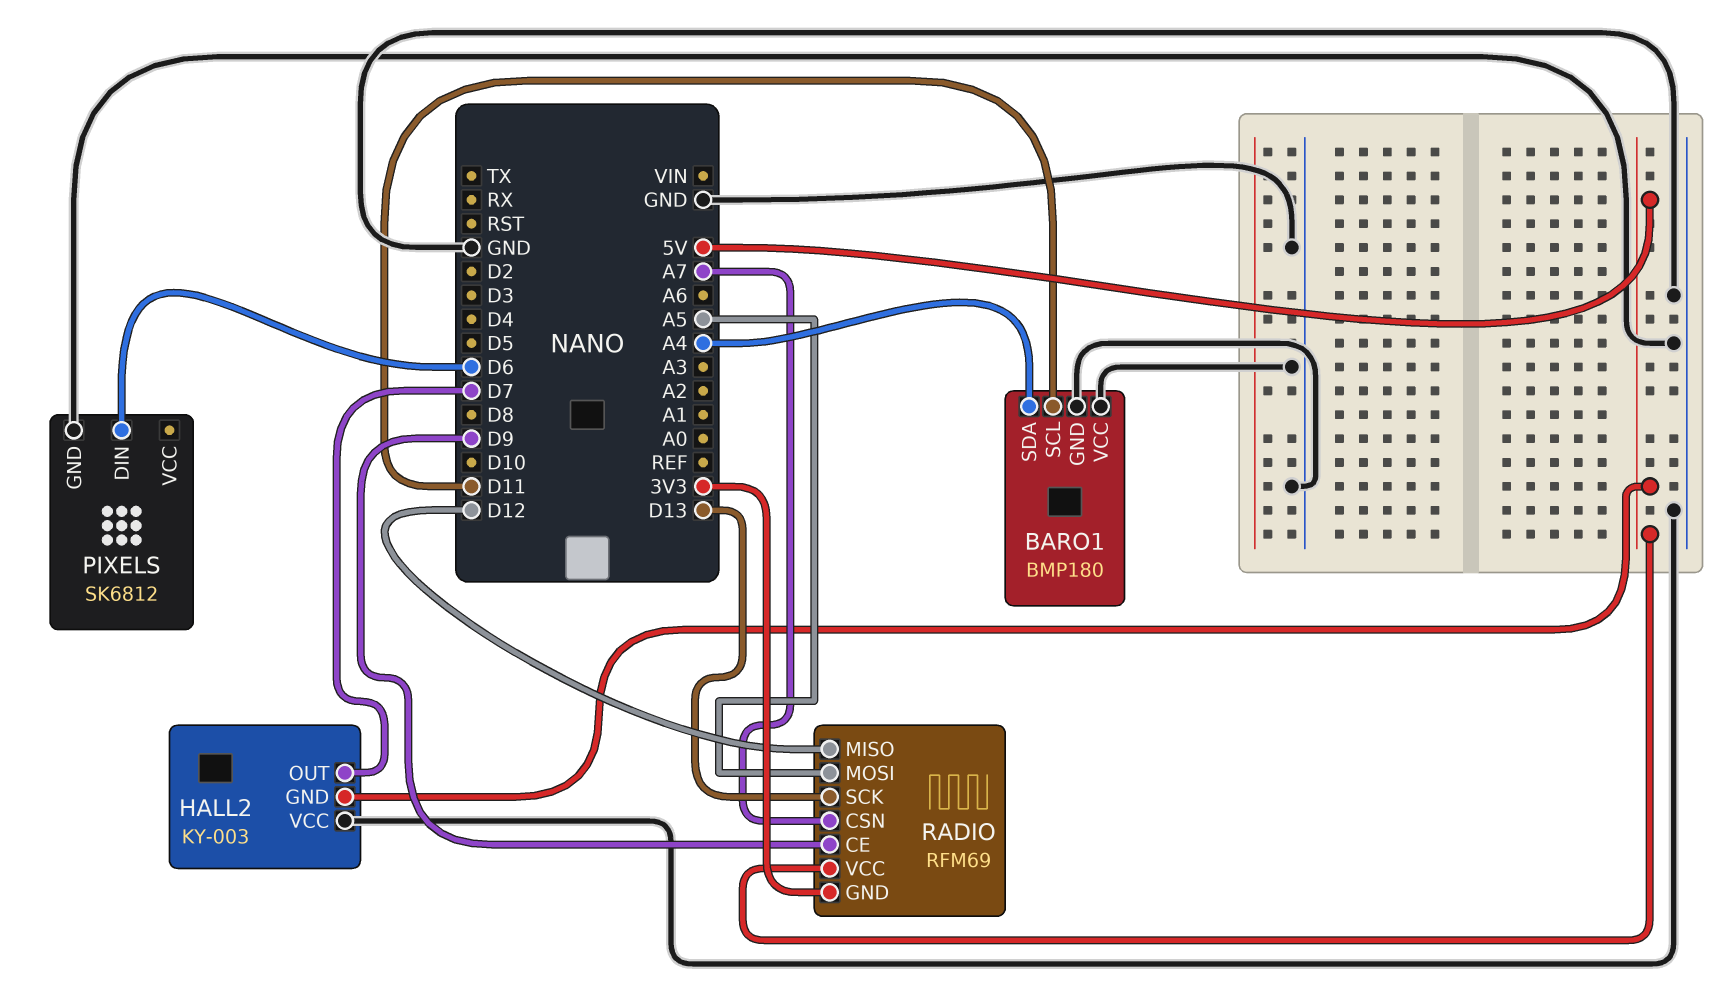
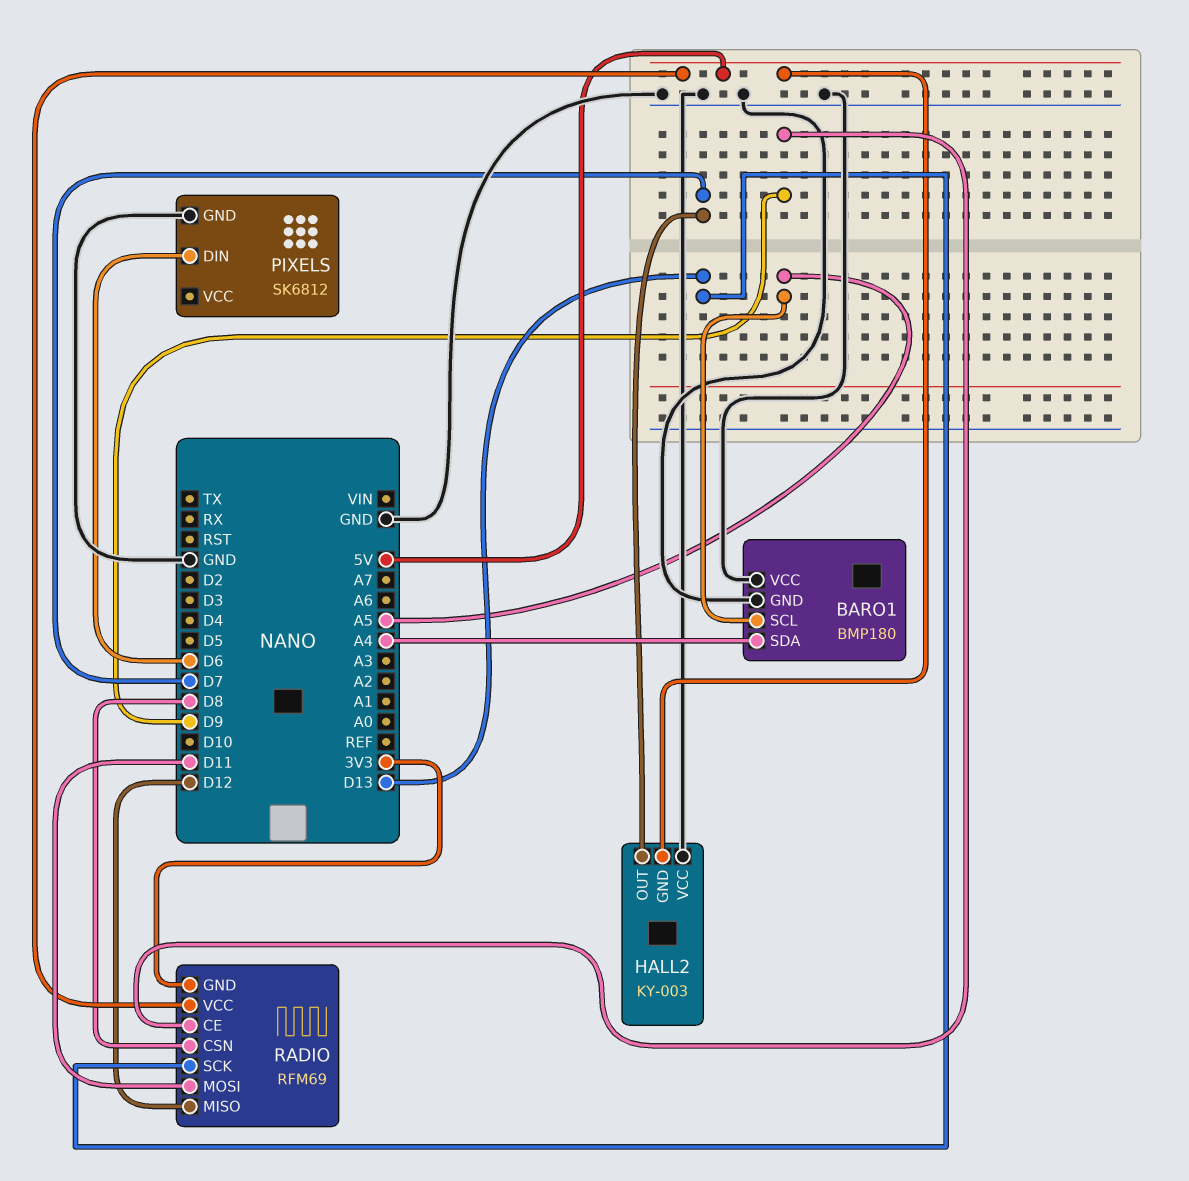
BARO1 pin SCL: D11 -> A5
RADIO pin CSN: A7 -> D8
RADIO pin MOSI: A5 -> D11

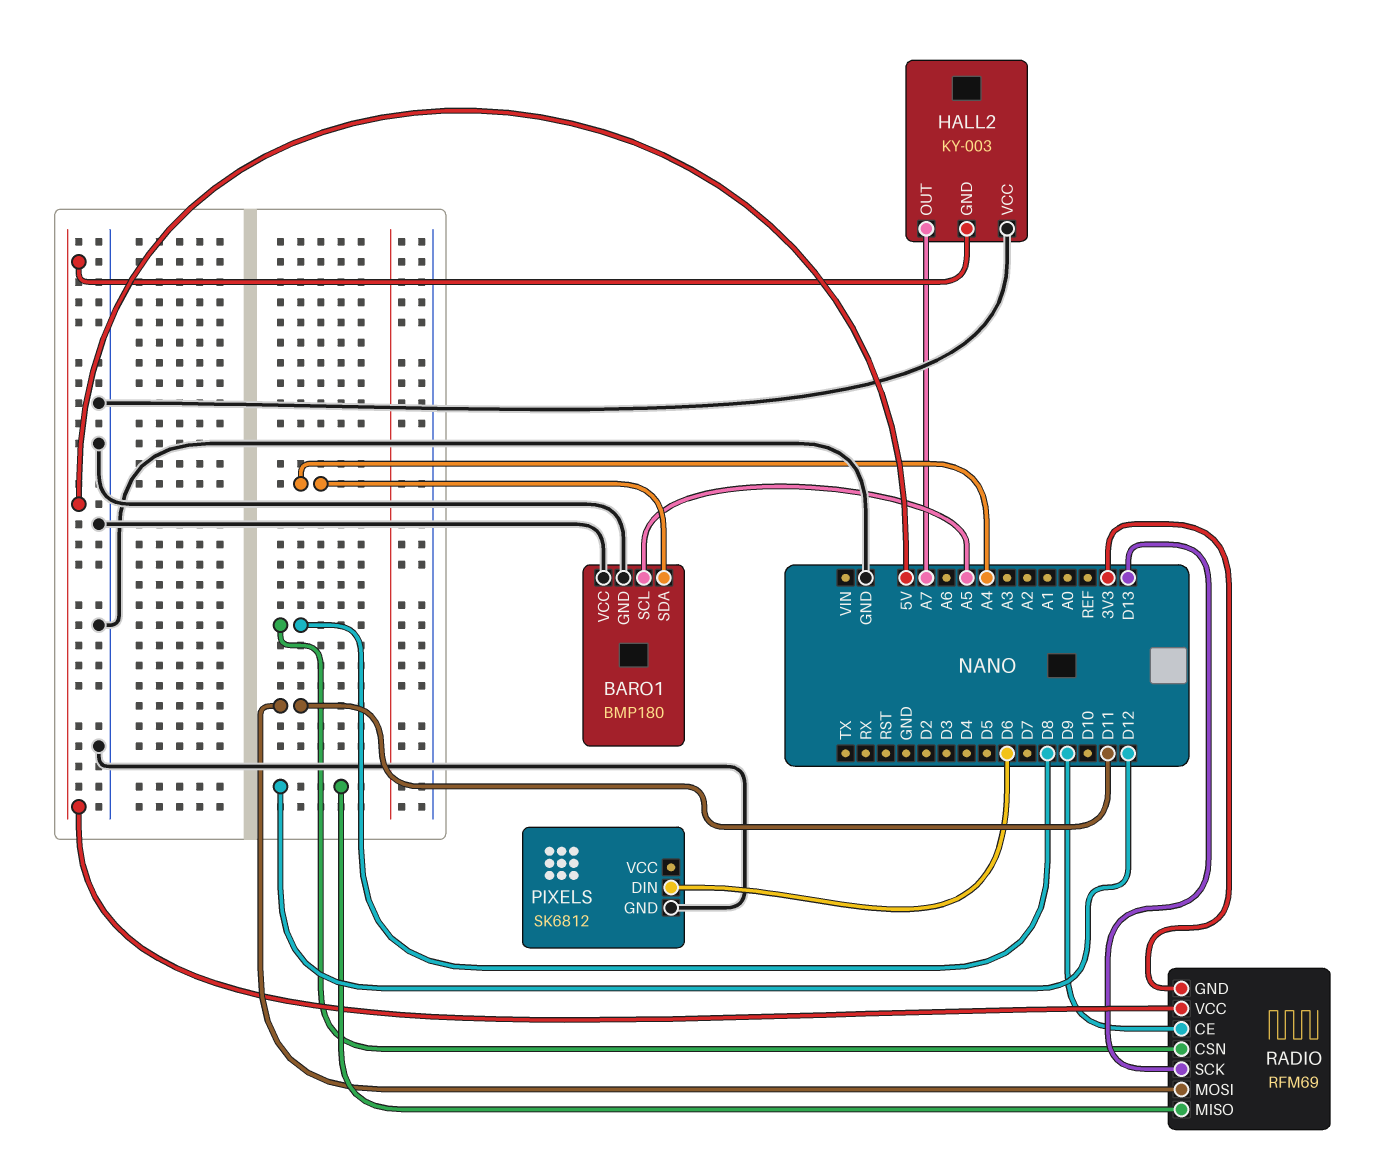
HALL2 pin OUT: D7 -> A7

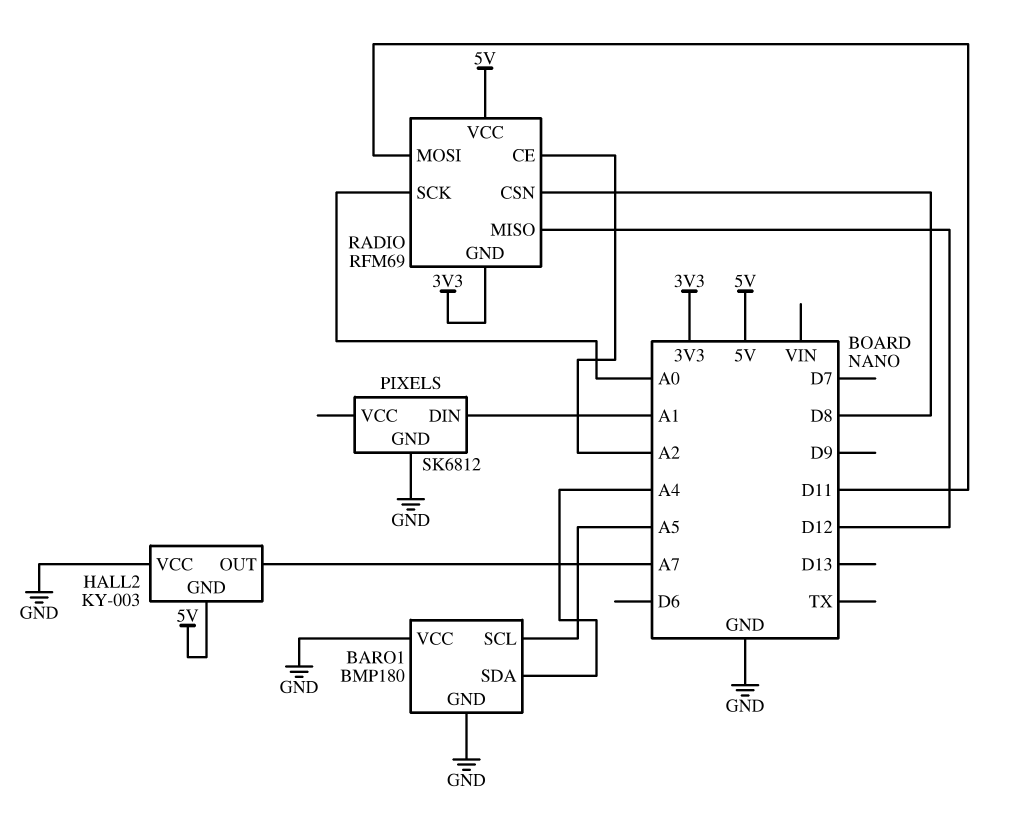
PIXELS pin DIN: D6 -> A1
RADIO pin CE: D9 -> A2
RADIO pin SCK: D13 -> A0

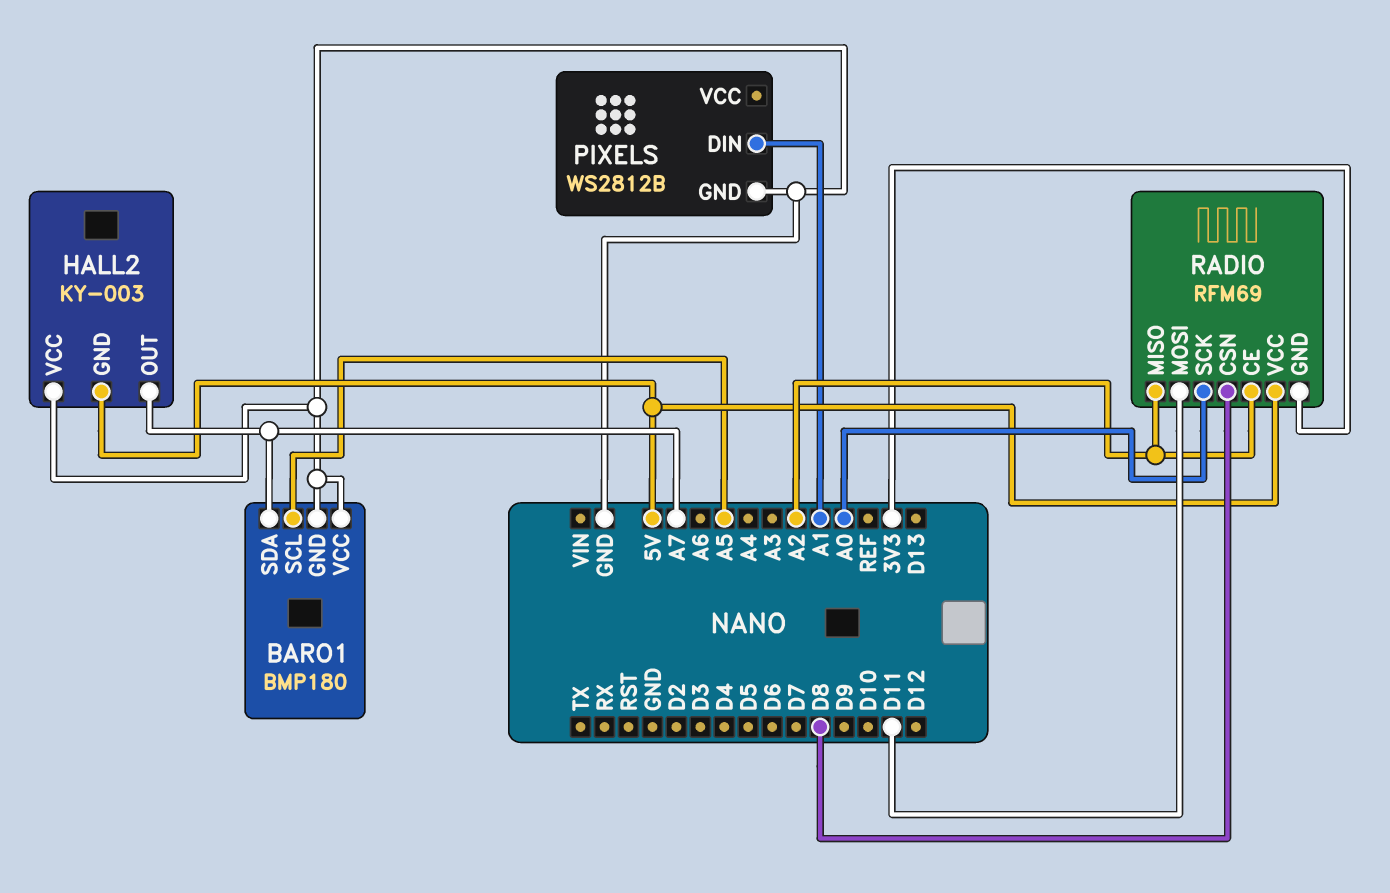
BARO1 pin SDA: A4 -> A7
PIXELS: SK6812 -> WS2812B
RADIO pin MISO: D12 -> A2

